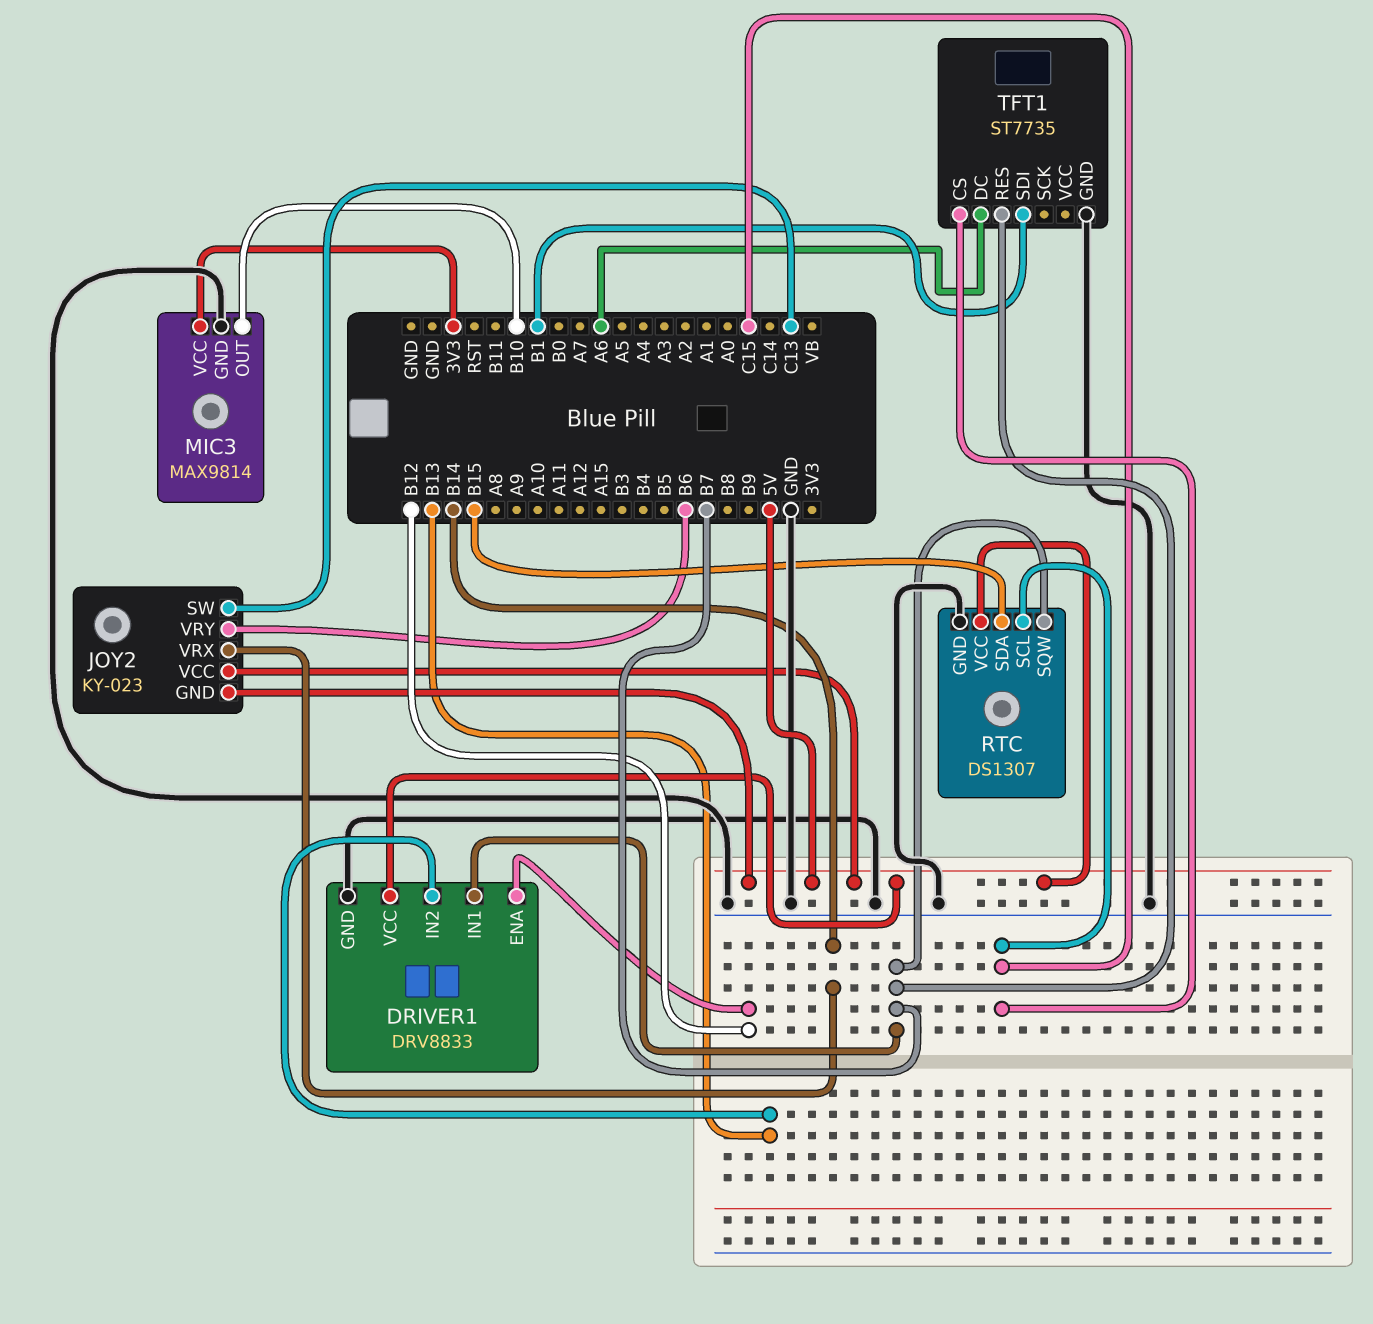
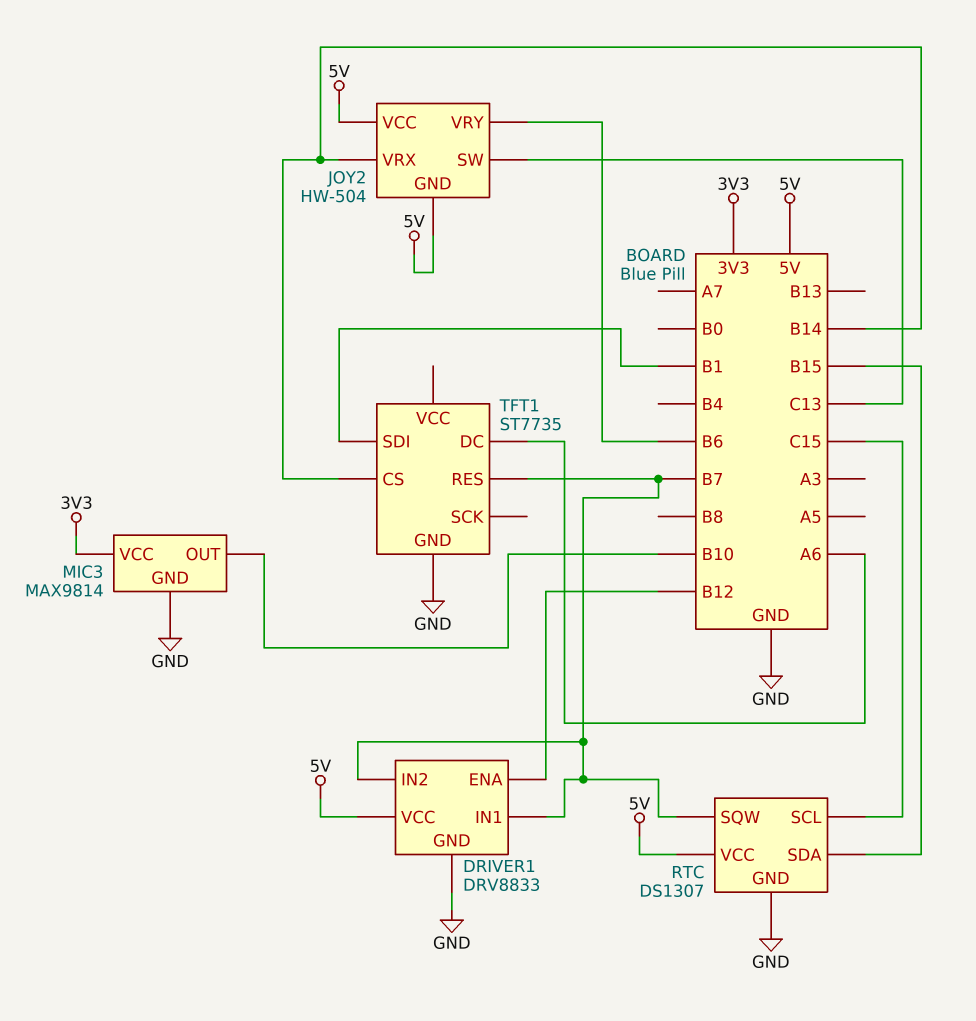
DRIVER1 pin IN2: B13 -> B7
JOY2: KY-023 -> HW-504
TFT1 pin CS: C15 -> B14

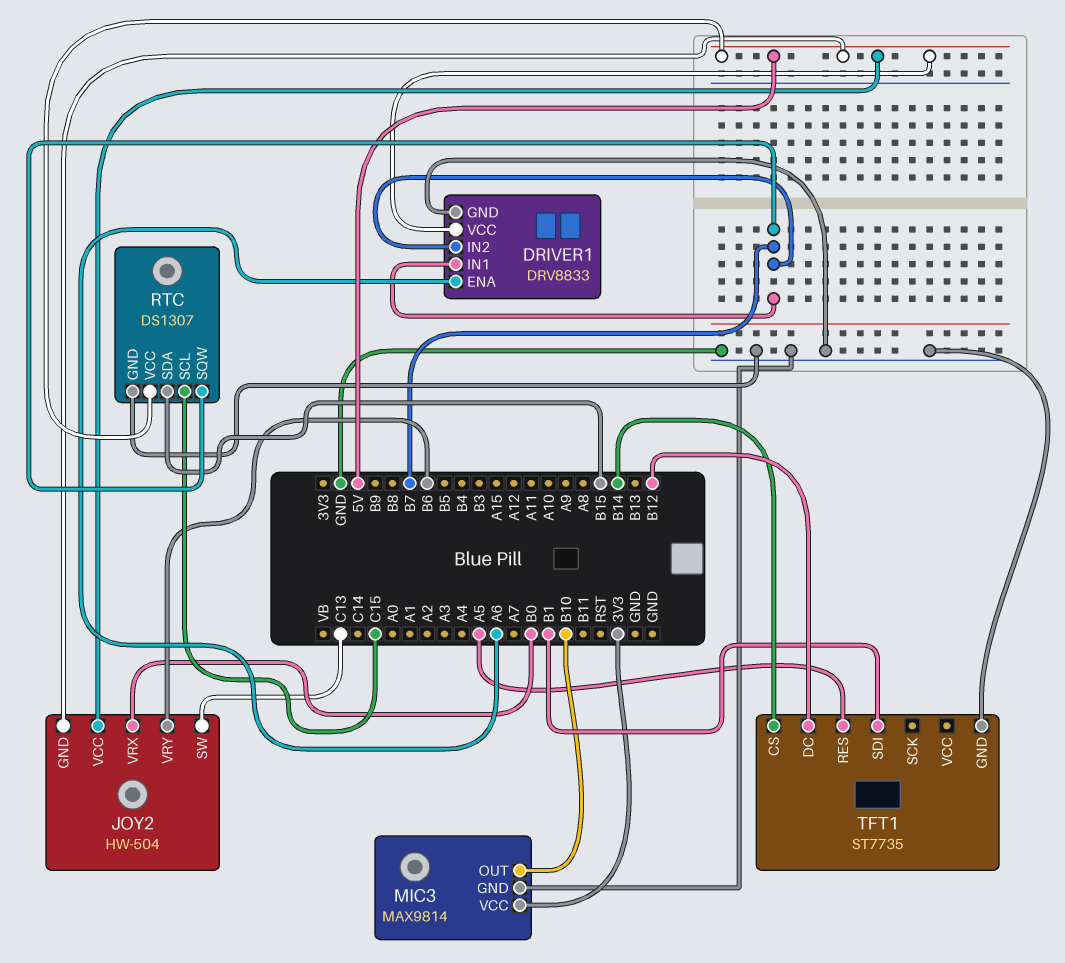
DRIVER1 pin ENA: B12 -> A6
JOY2 pin VRX: B14 -> B0
TFT1 pin DC: A6 -> B12
TFT1 pin RES: B7 -> A5

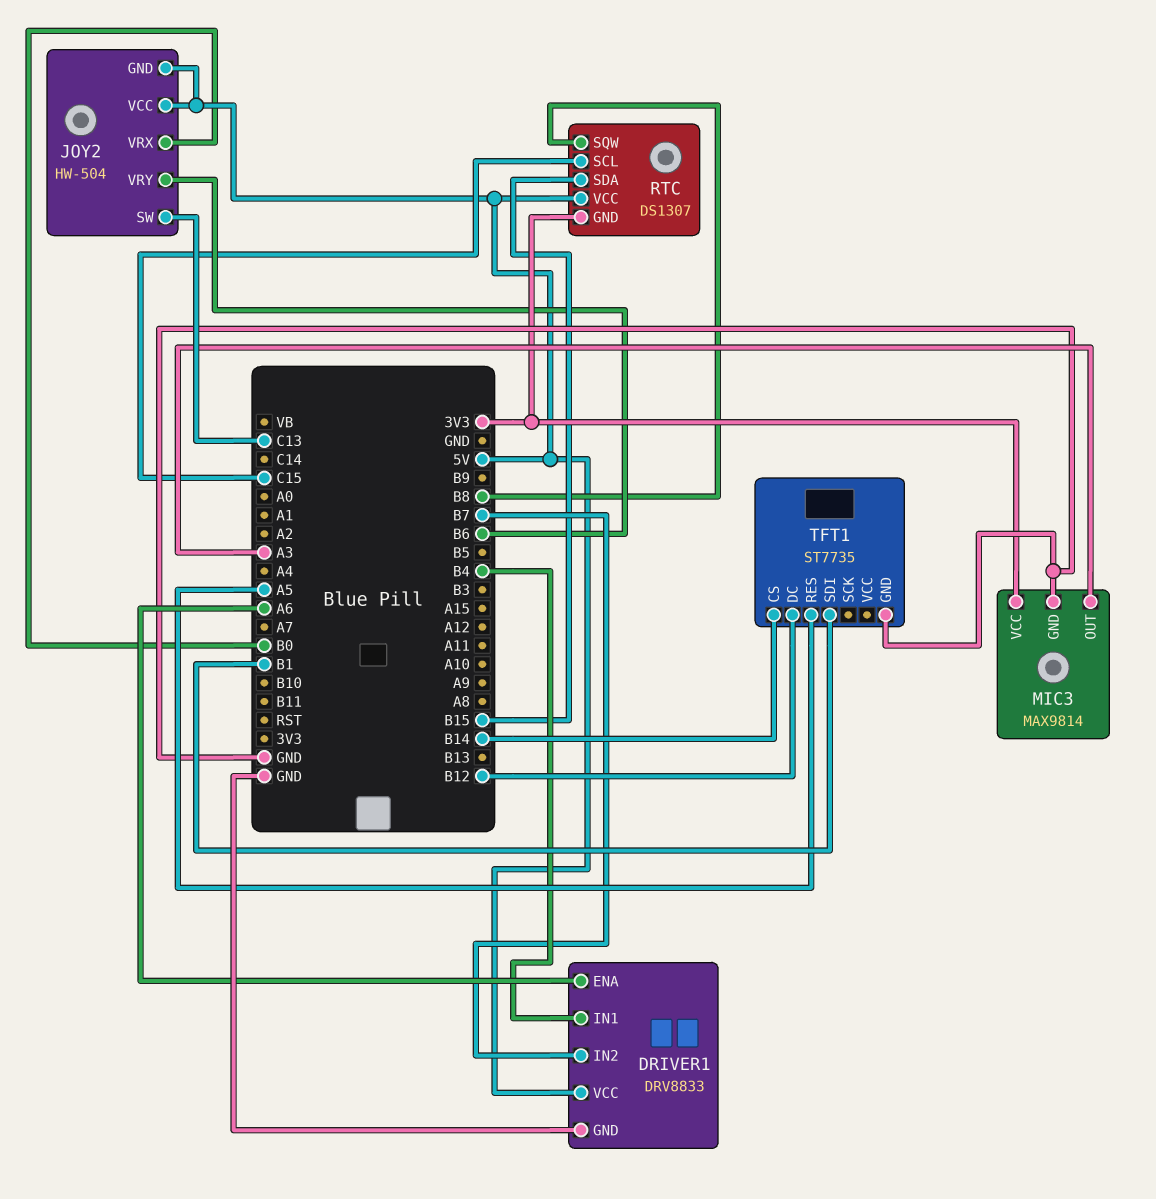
DRIVER1 pin IN1: B7 -> B4
MIC3 pin OUT: B10 -> A3
RTC pin GND: GND -> 3V3
RTC pin SQW: B7 -> B8

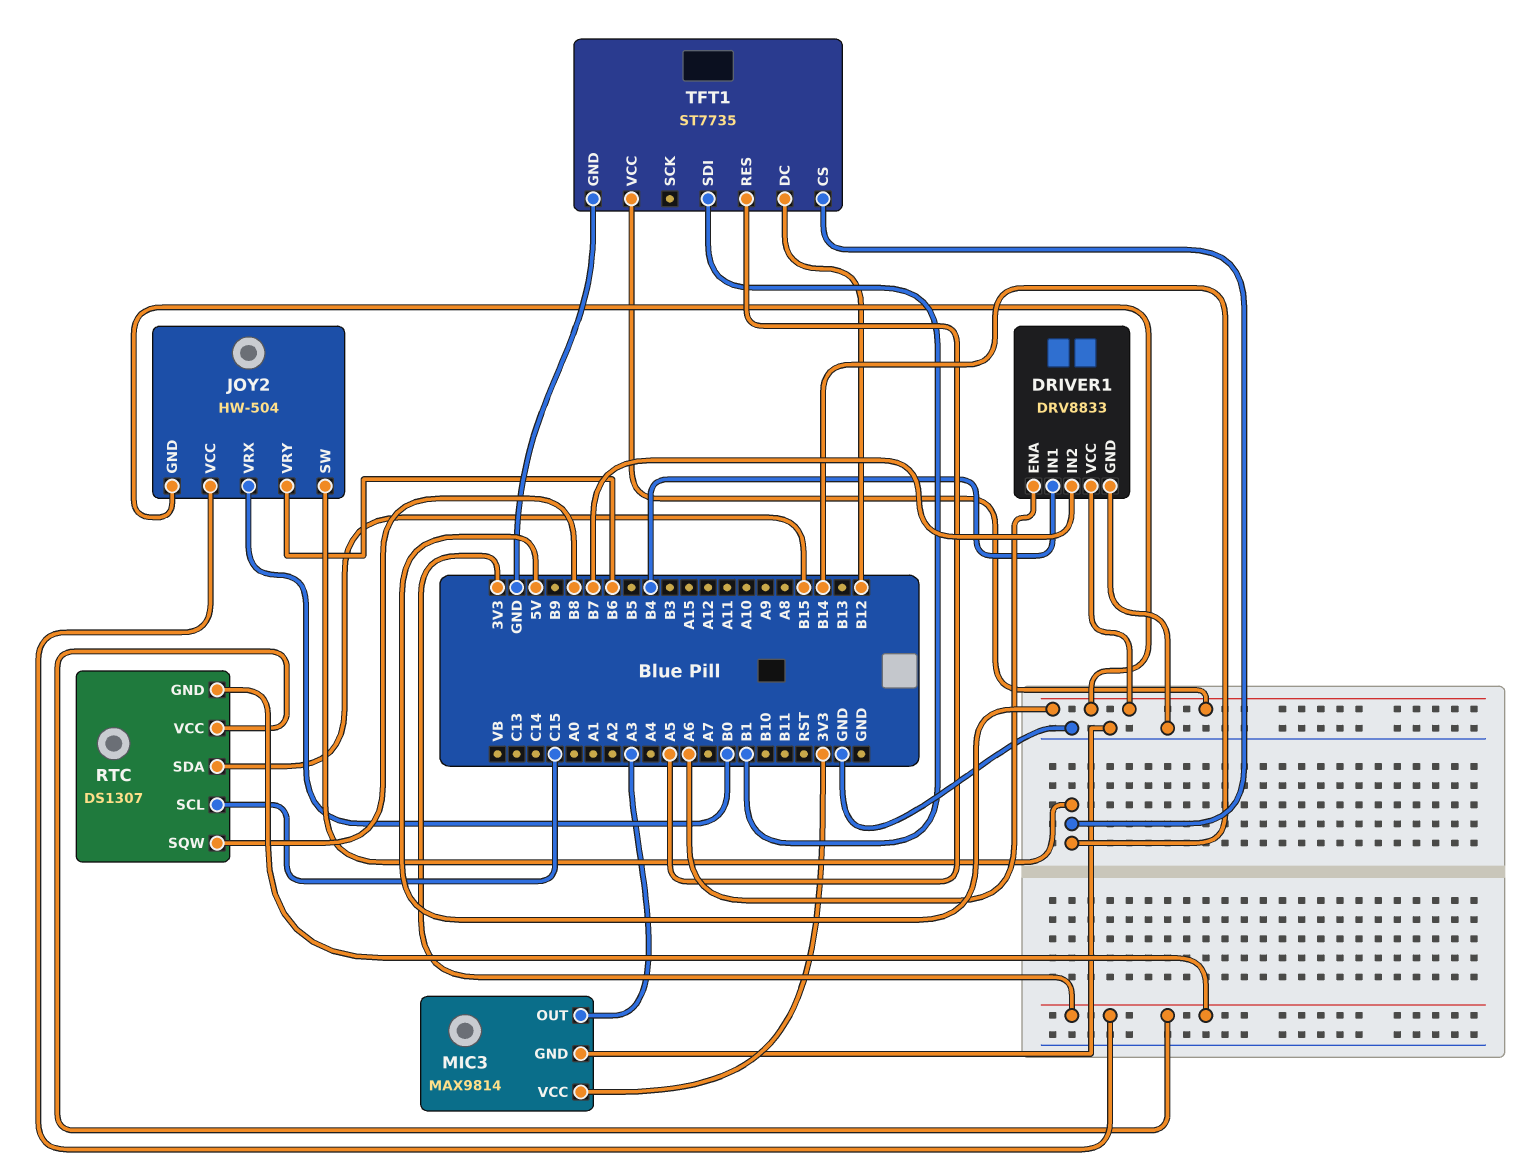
JOY2 pin SW: C13 -> B14
JOY2 pin VCC: 5V -> 3V3
RTC pin VCC: 5V -> 3V3
TFT1 pin VCC: none -> 5V

